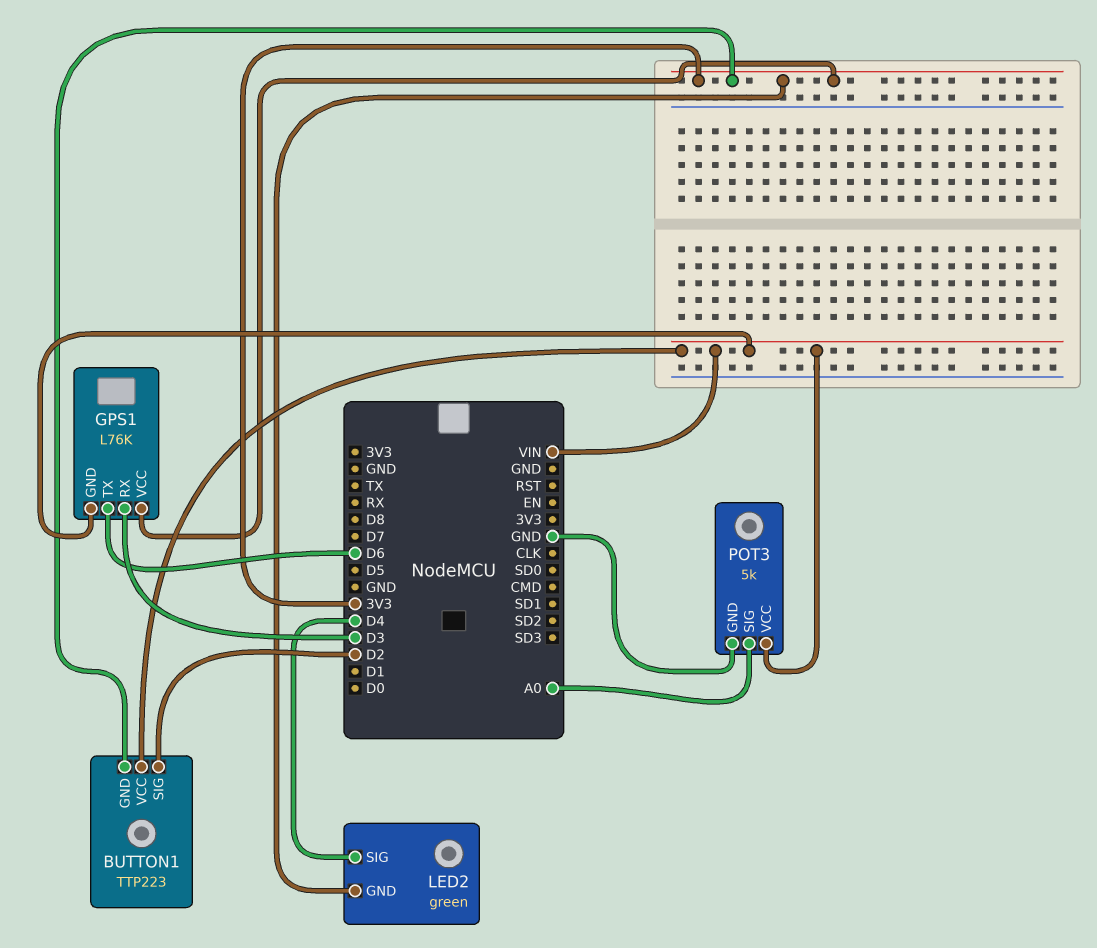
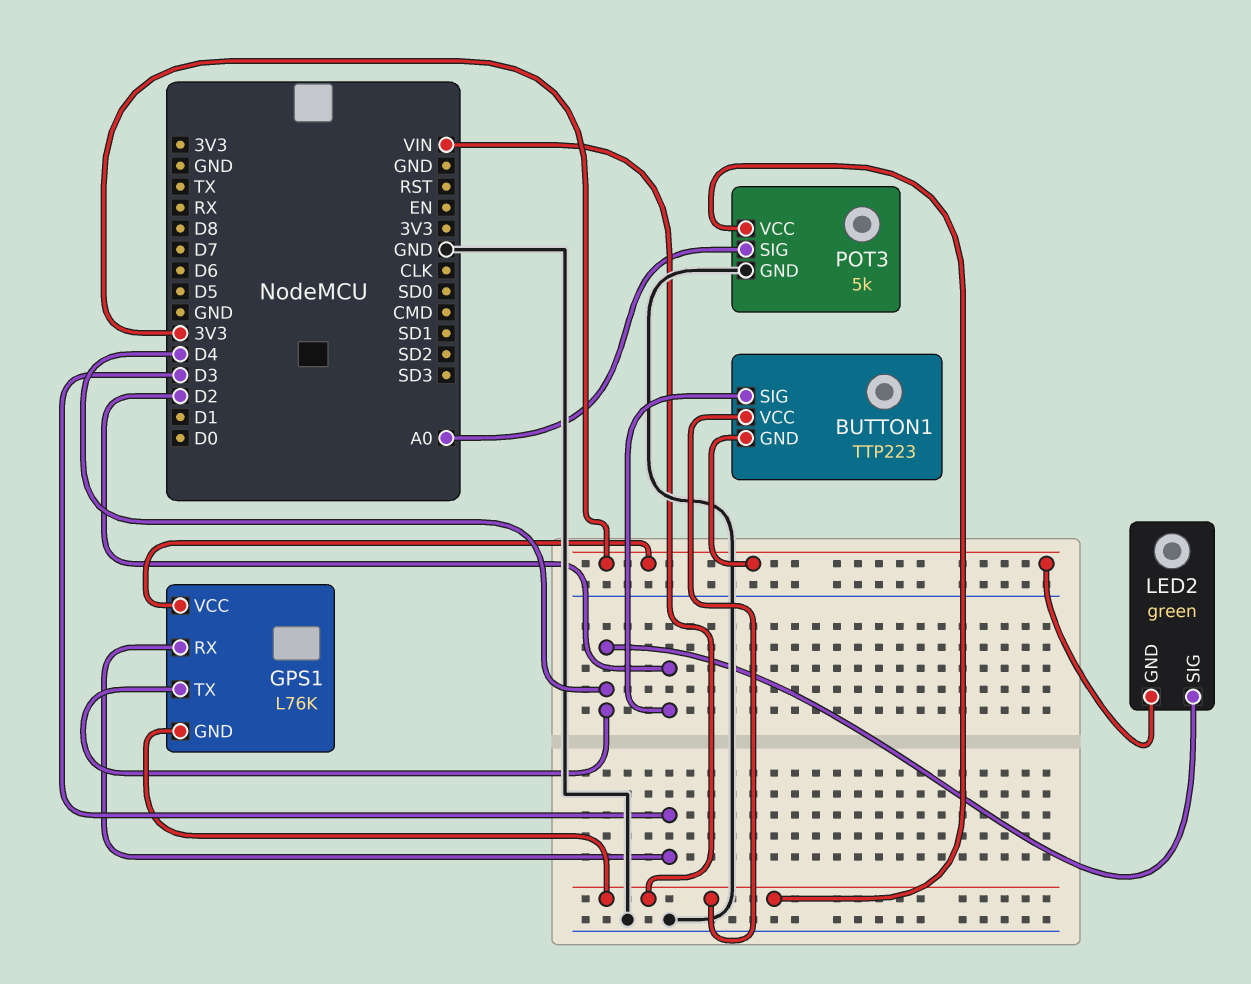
GPS1 pin TX: D6 -> D4

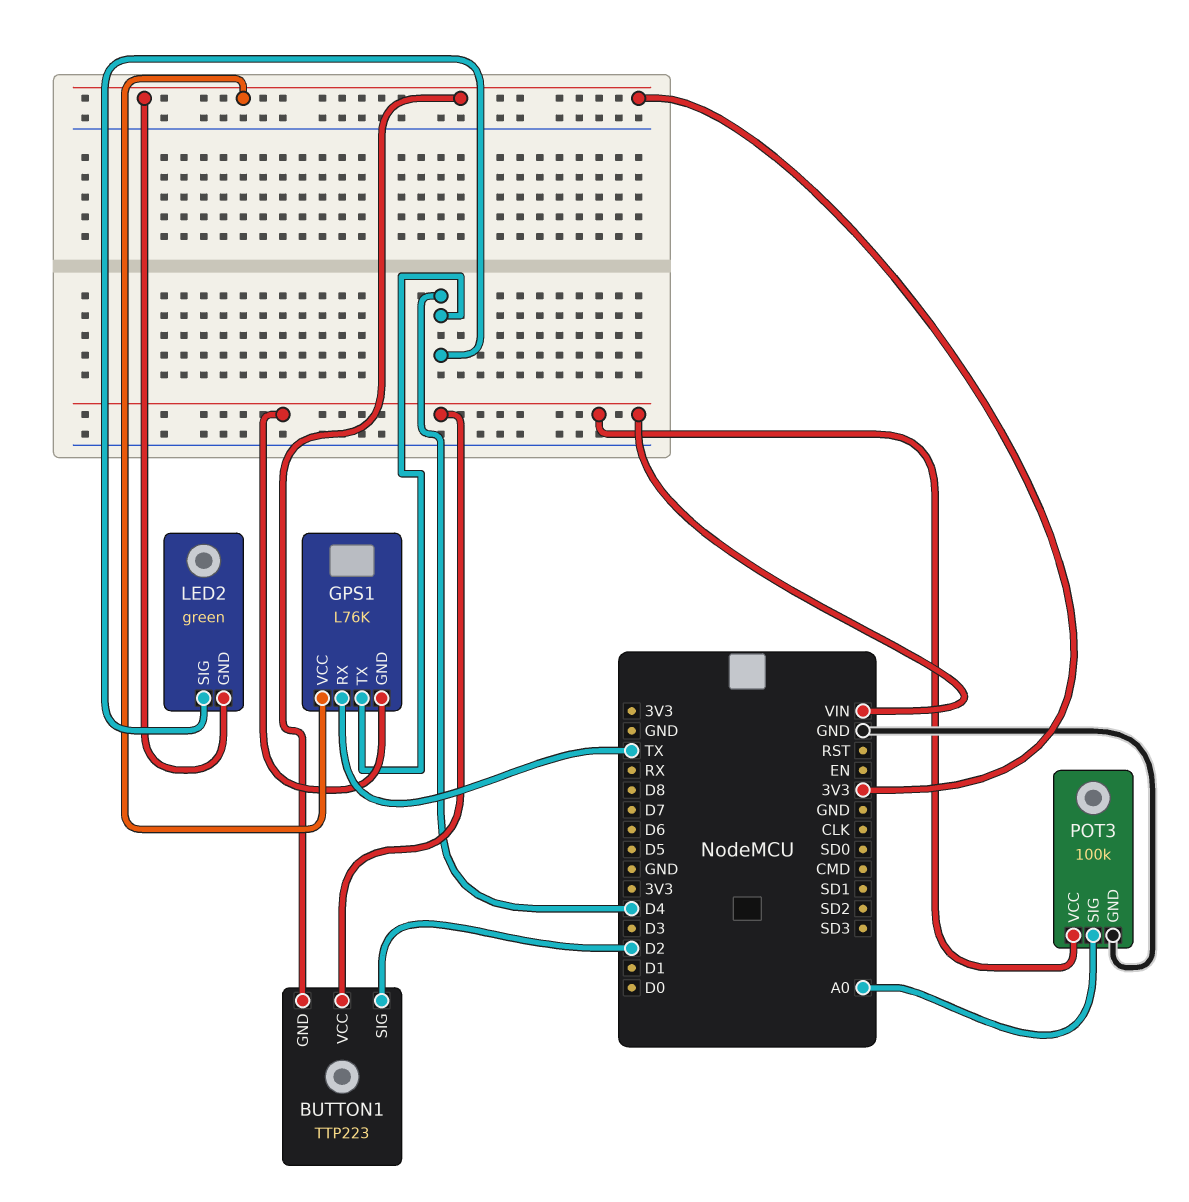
GPS1 pin RX: D3 -> TX
POT3: 5k -> 100k

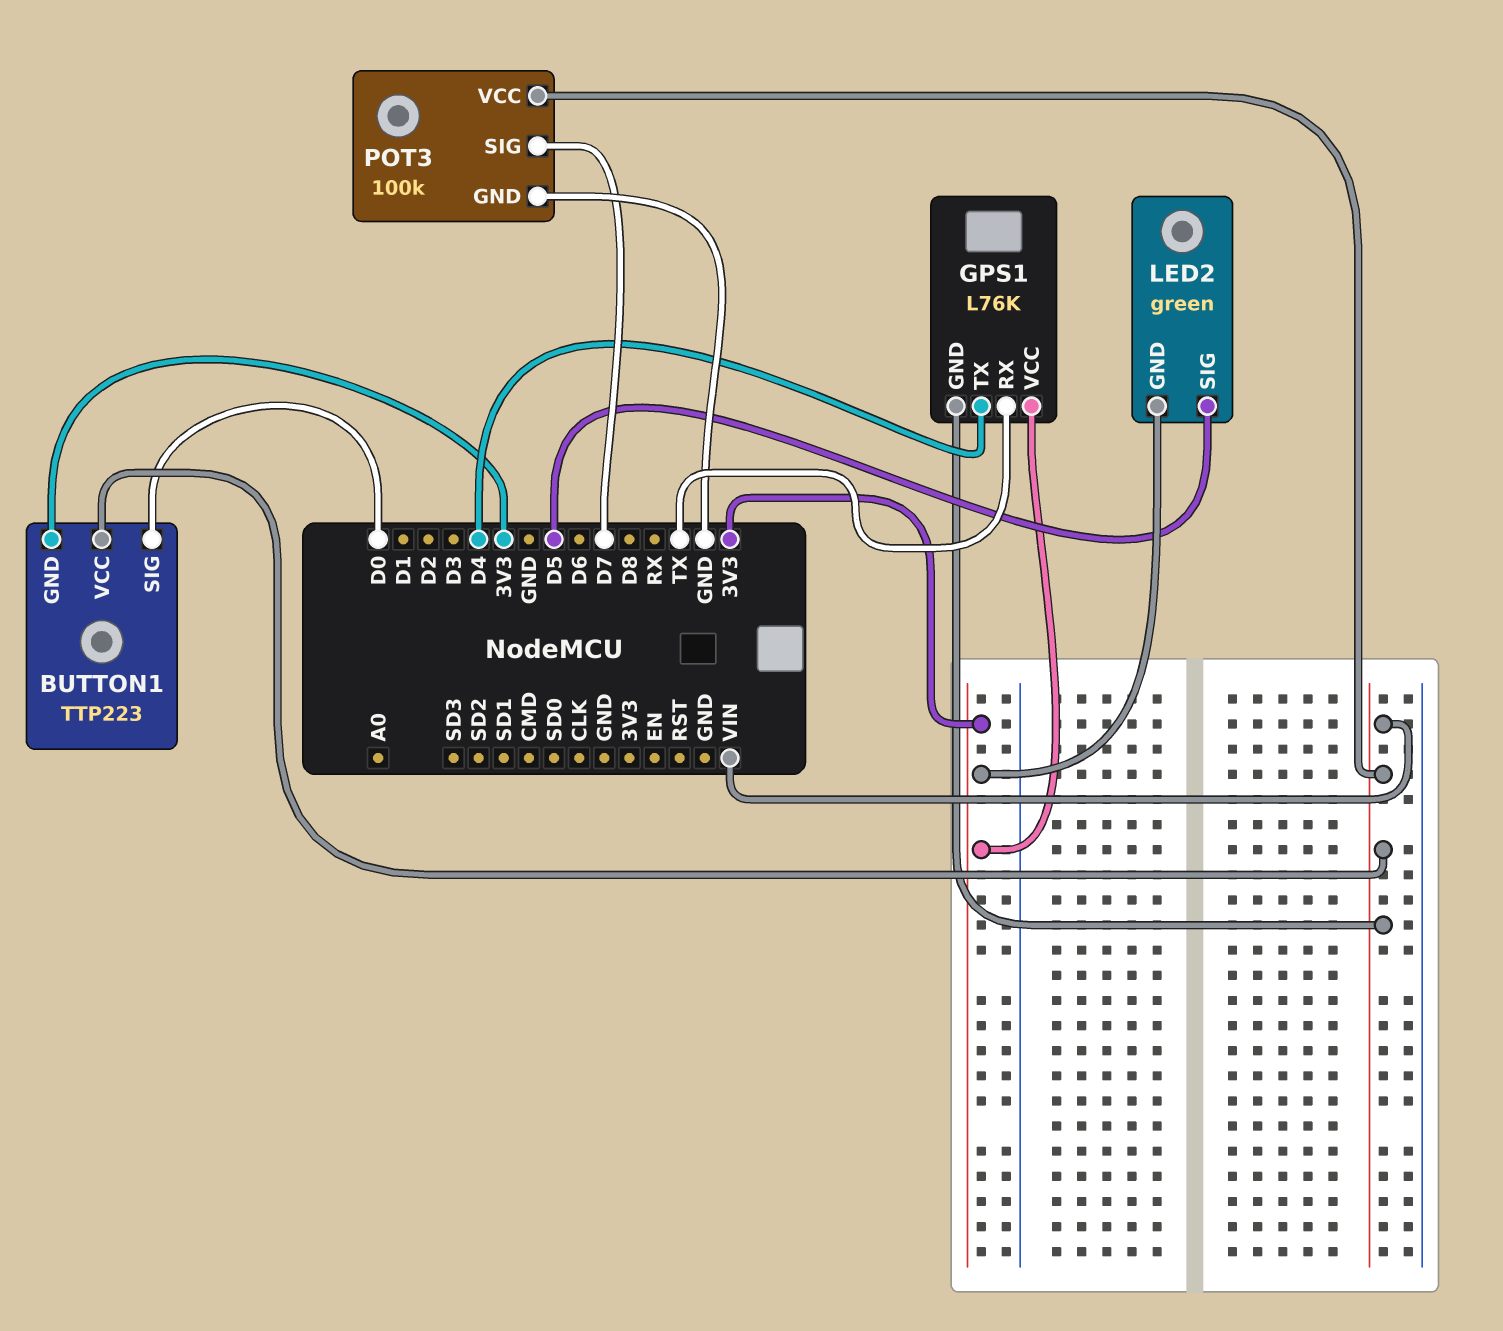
BUTTON1 pin SIG: D2 -> D0
LED2 pin SIG: D4 -> D5
POT3 pin SIG: A0 -> D7

